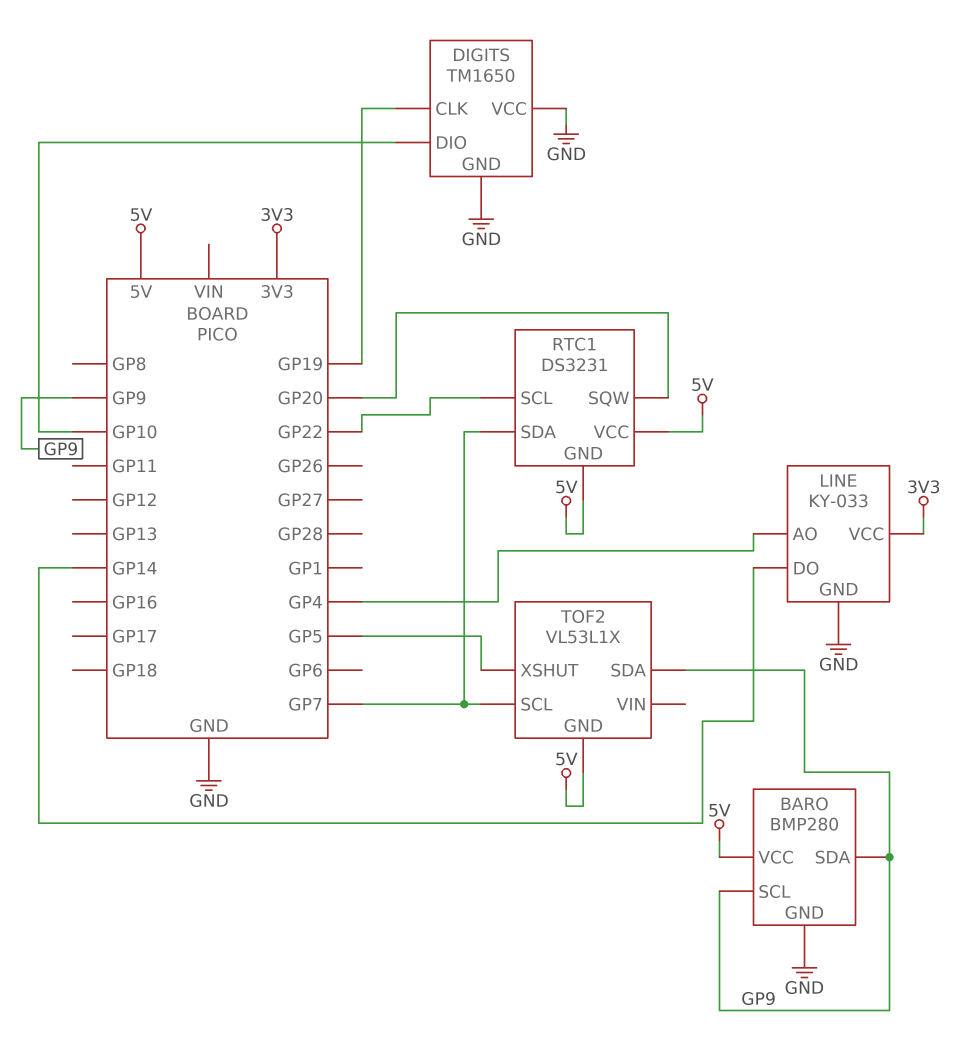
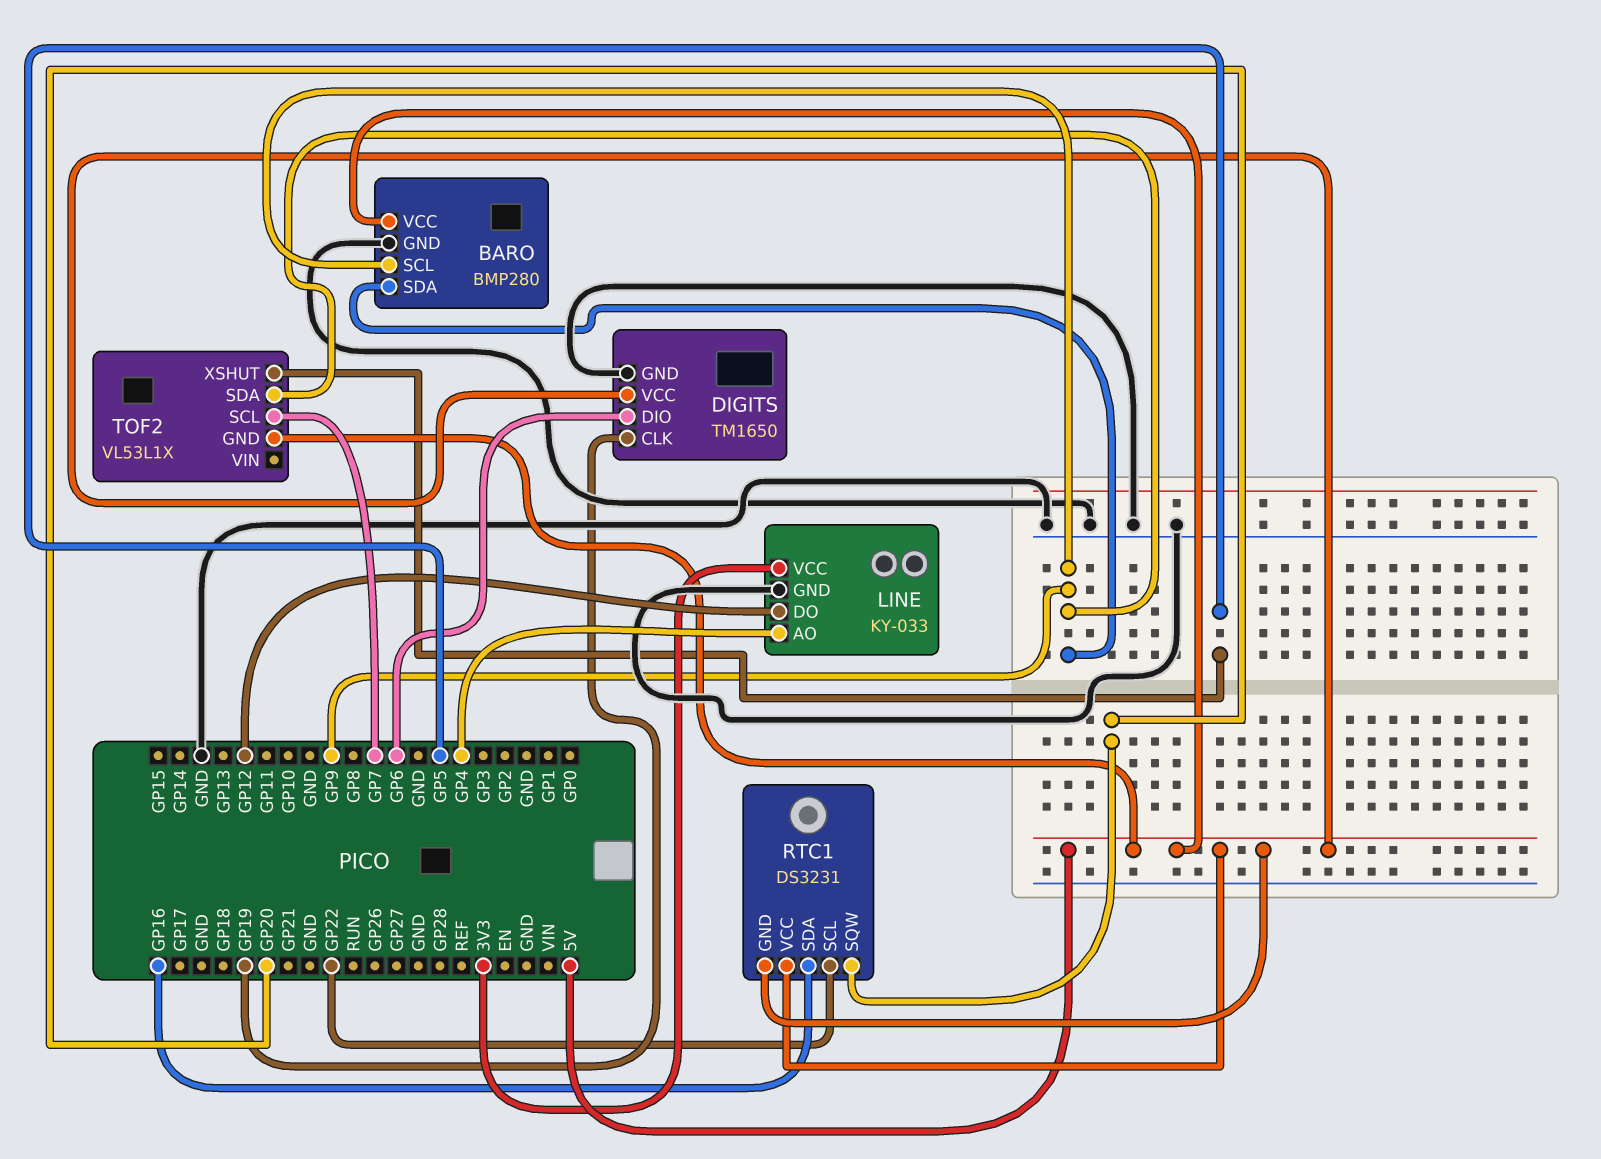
DIGITS pin DIO: GP10 -> GP6
DIGITS pin VCC: GND -> 5V
LINE pin DO: GP14 -> GP12
RTC1 pin SDA: GP7 -> GP16

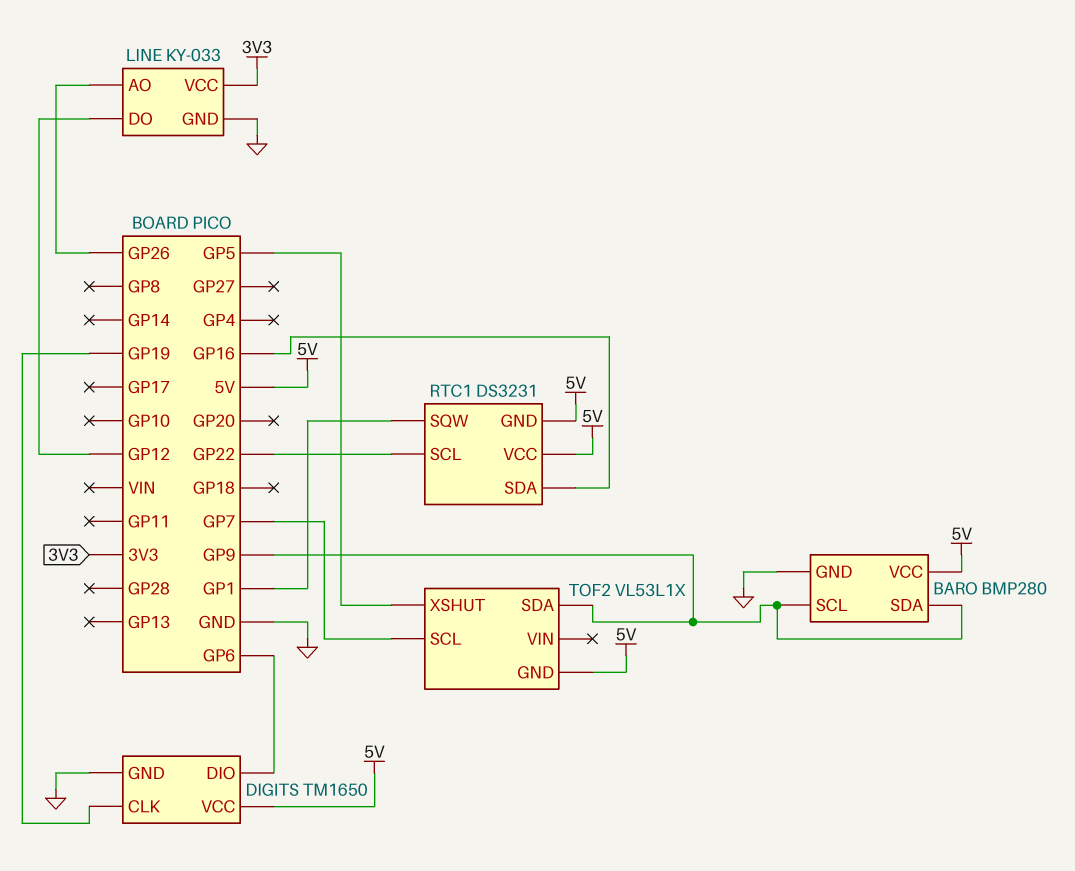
LINE pin AO: GP4 -> GP26
RTC1 pin SQW: GP20 -> GP1

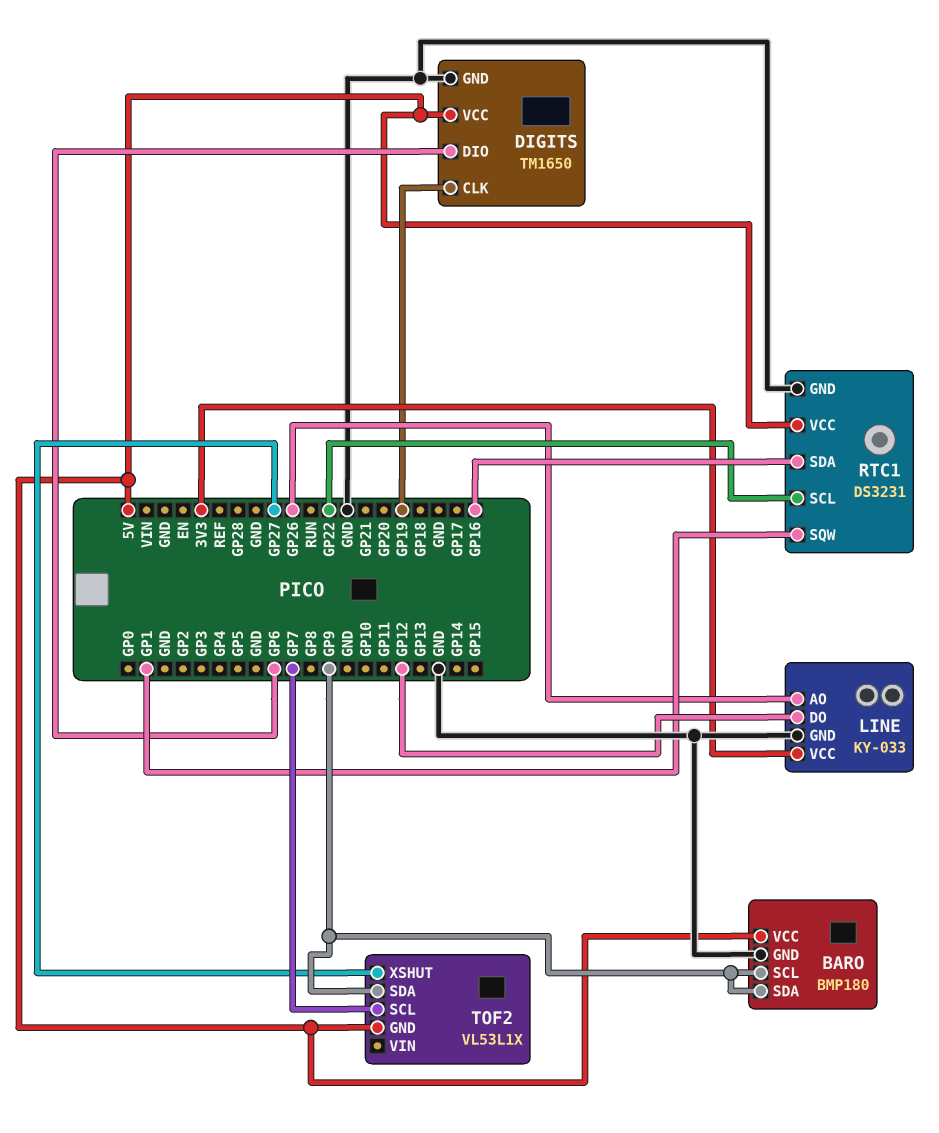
BARO: BMP280 -> BMP180
RTC1 pin GND: 5V -> GND
TOF2 pin XSHUT: GP5 -> GP27

